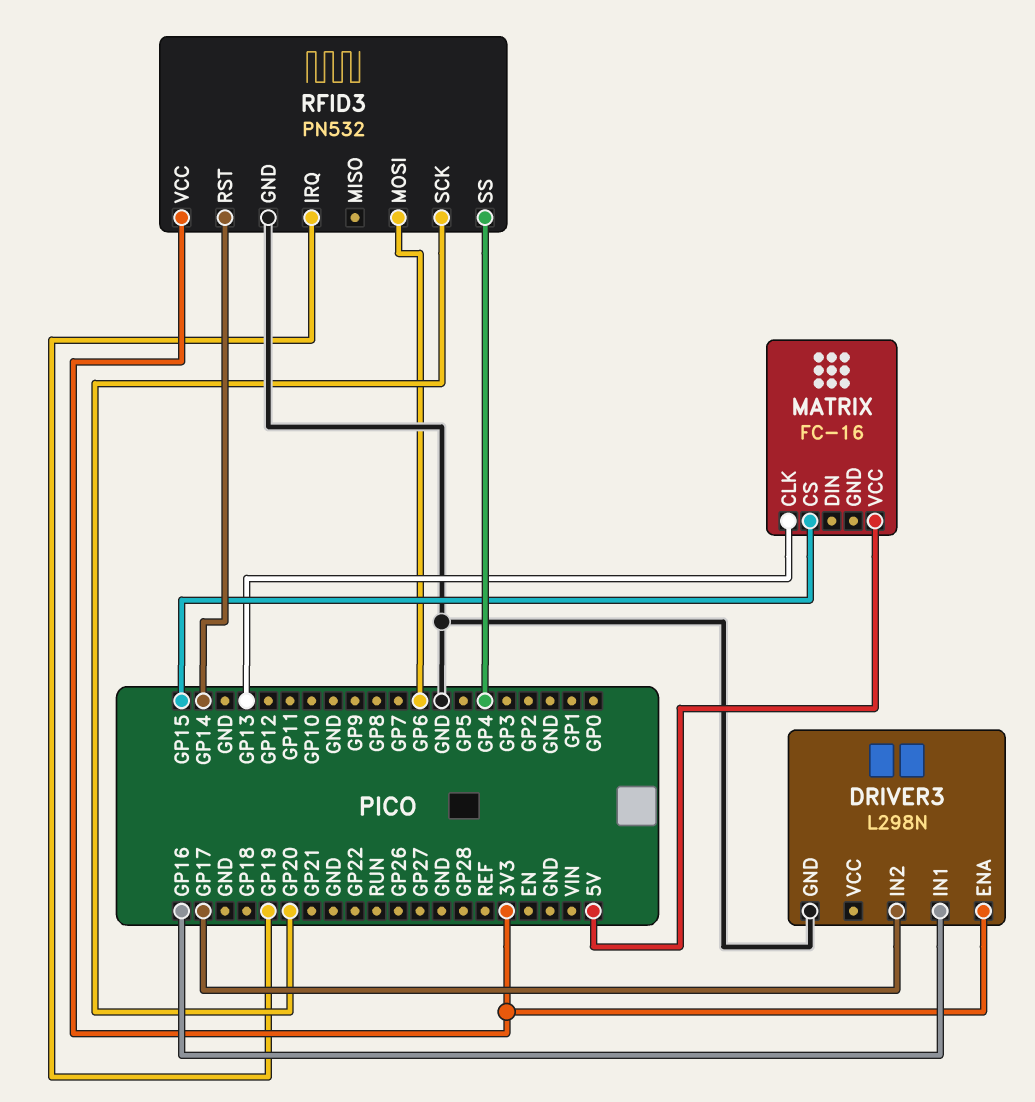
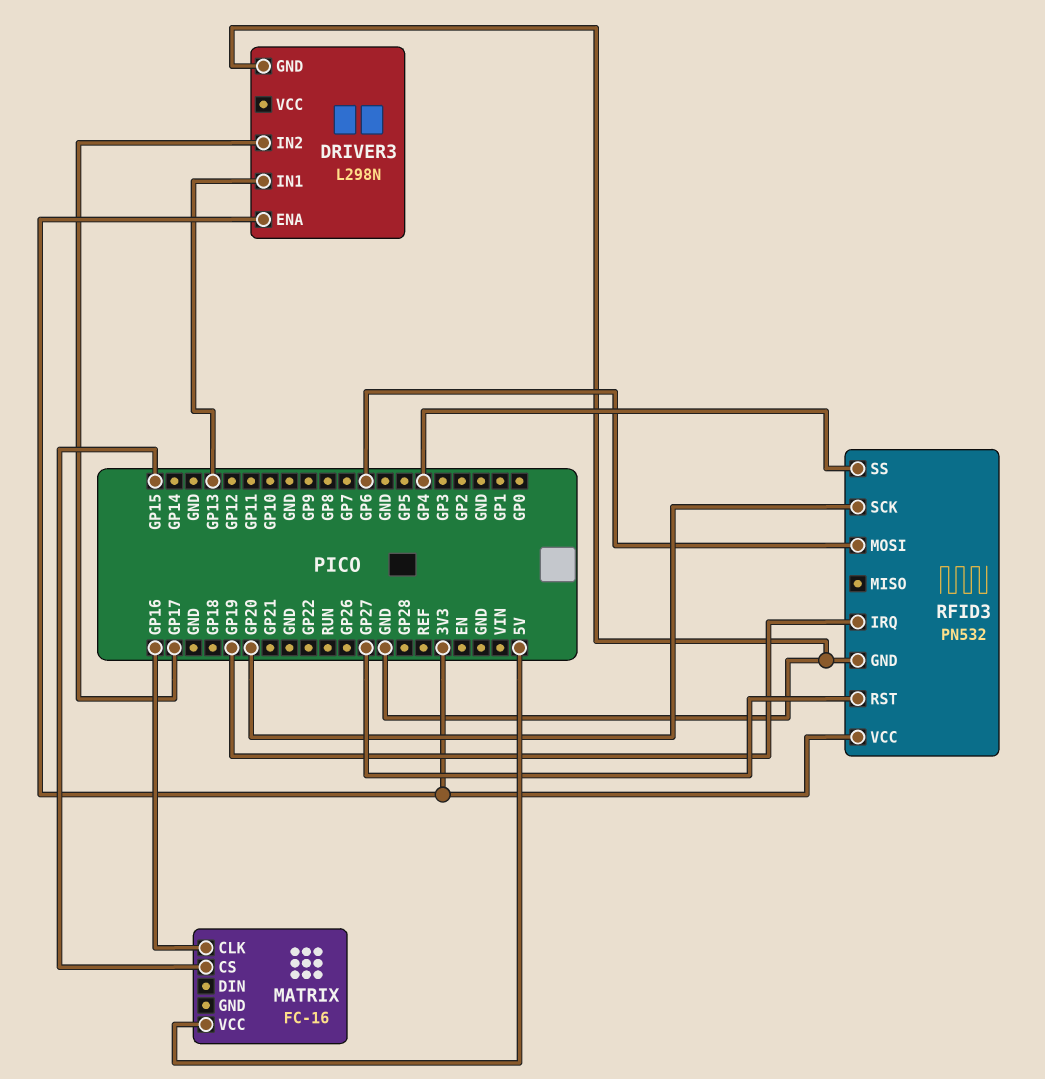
DRIVER3 pin IN1: GP16 -> GP13
MATRIX pin CLK: GP13 -> GP16
RFID3 pin RST: GP14 -> GP27

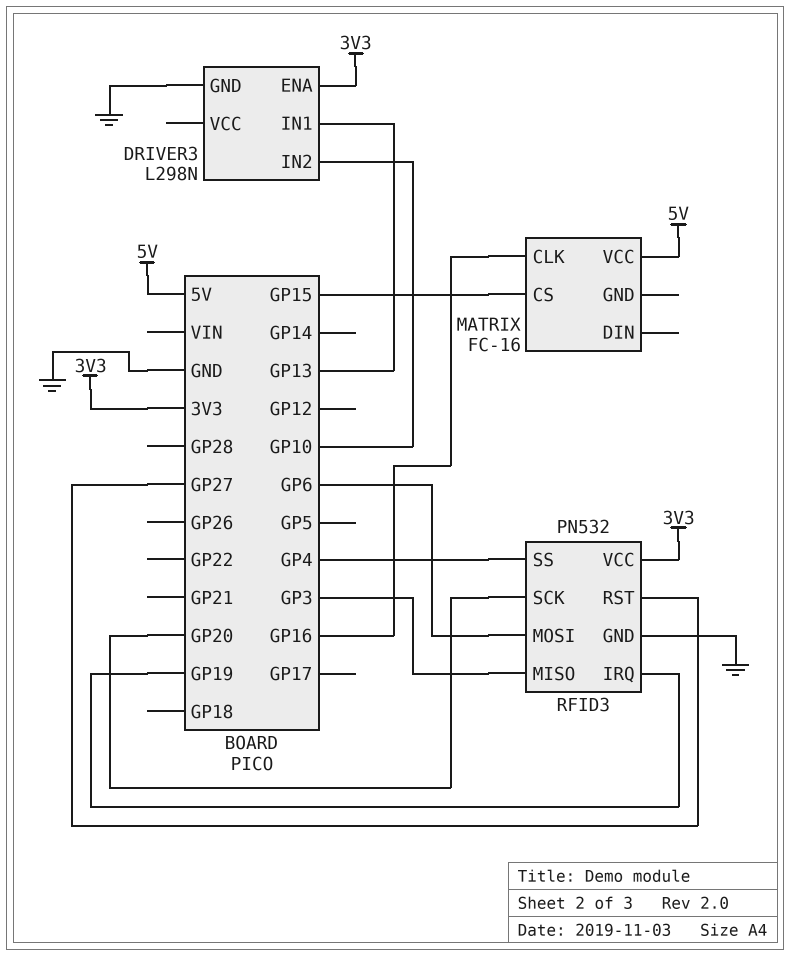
DRIVER3 pin IN2: GP17 -> GP10
RFID3 pin MISO: none -> GP3

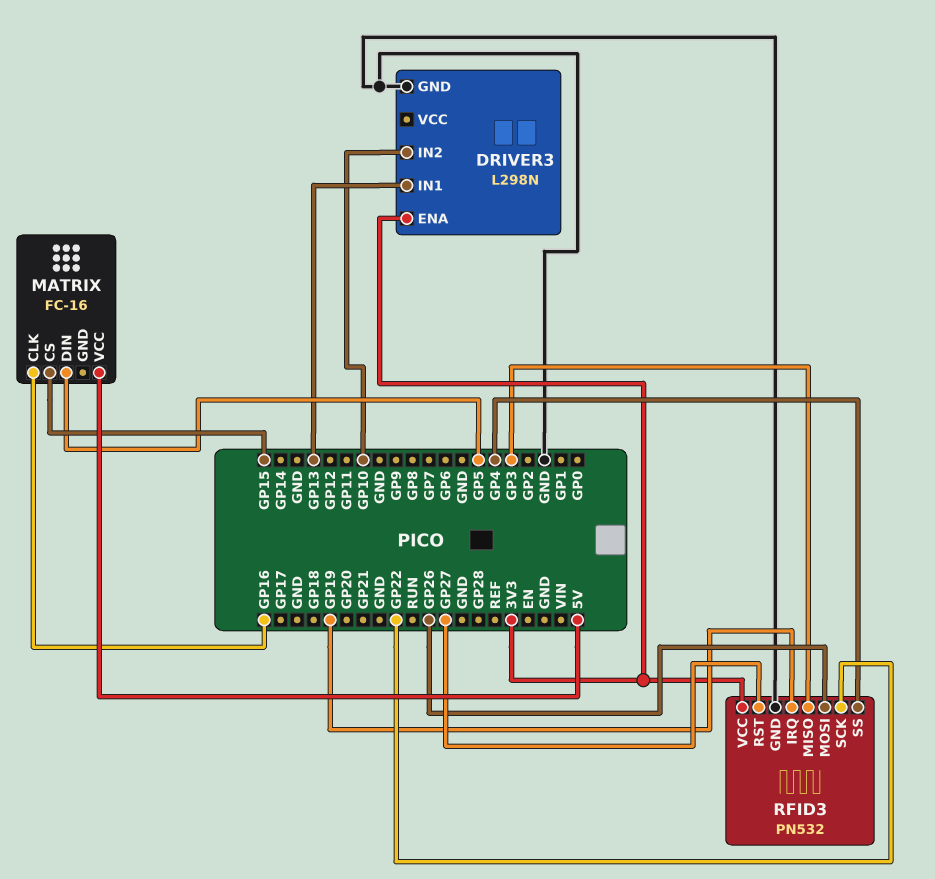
MATRIX pin DIN: none -> GP5
RFID3 pin MOSI: GP6 -> GP26
RFID3 pin SCK: GP20 -> GP22

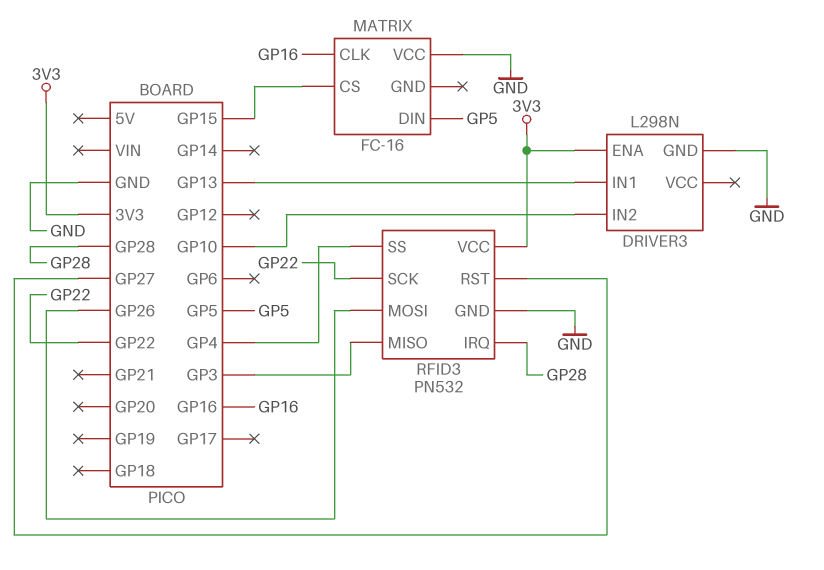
MATRIX pin VCC: 5V -> GND
RFID3 pin IRQ: GP19 -> GP28

